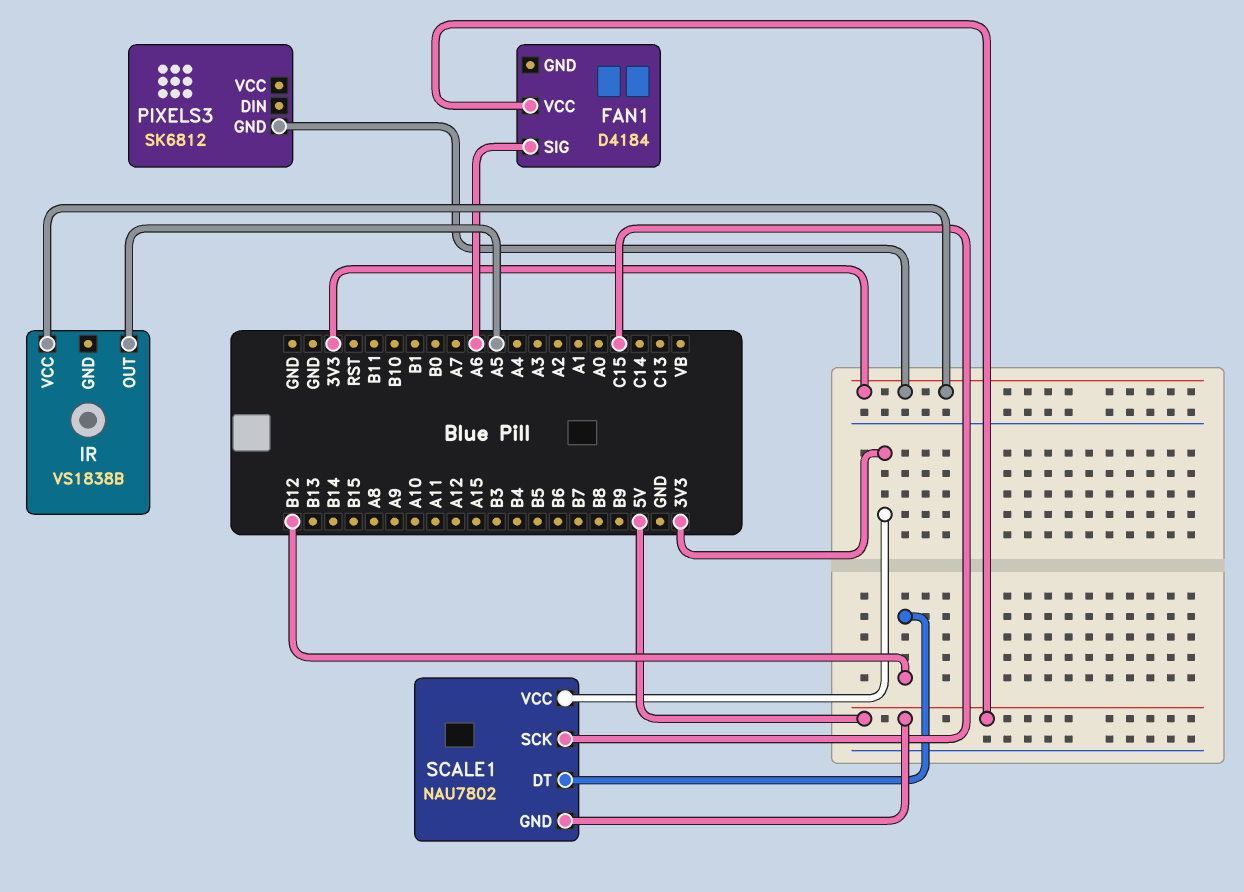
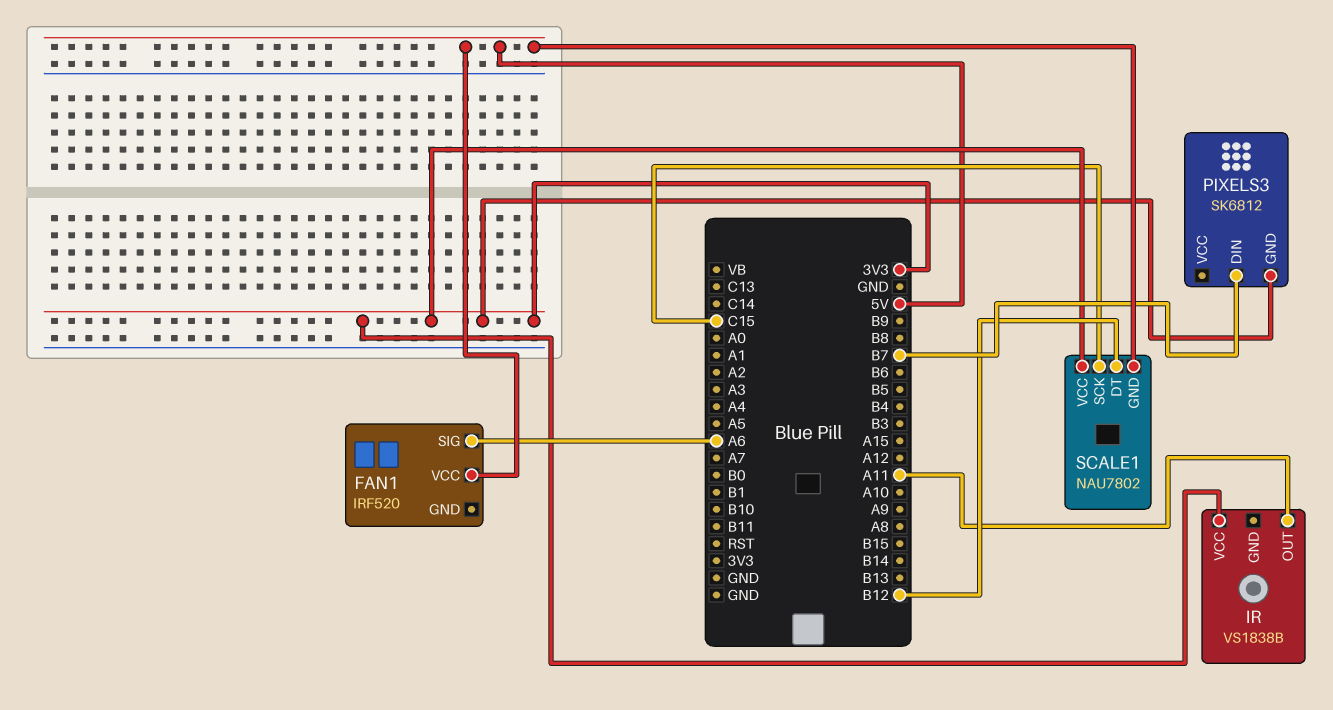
FAN1: D4184 -> IRF520
IR pin OUT: A5 -> A11
PIXELS3 pin DIN: none -> B7

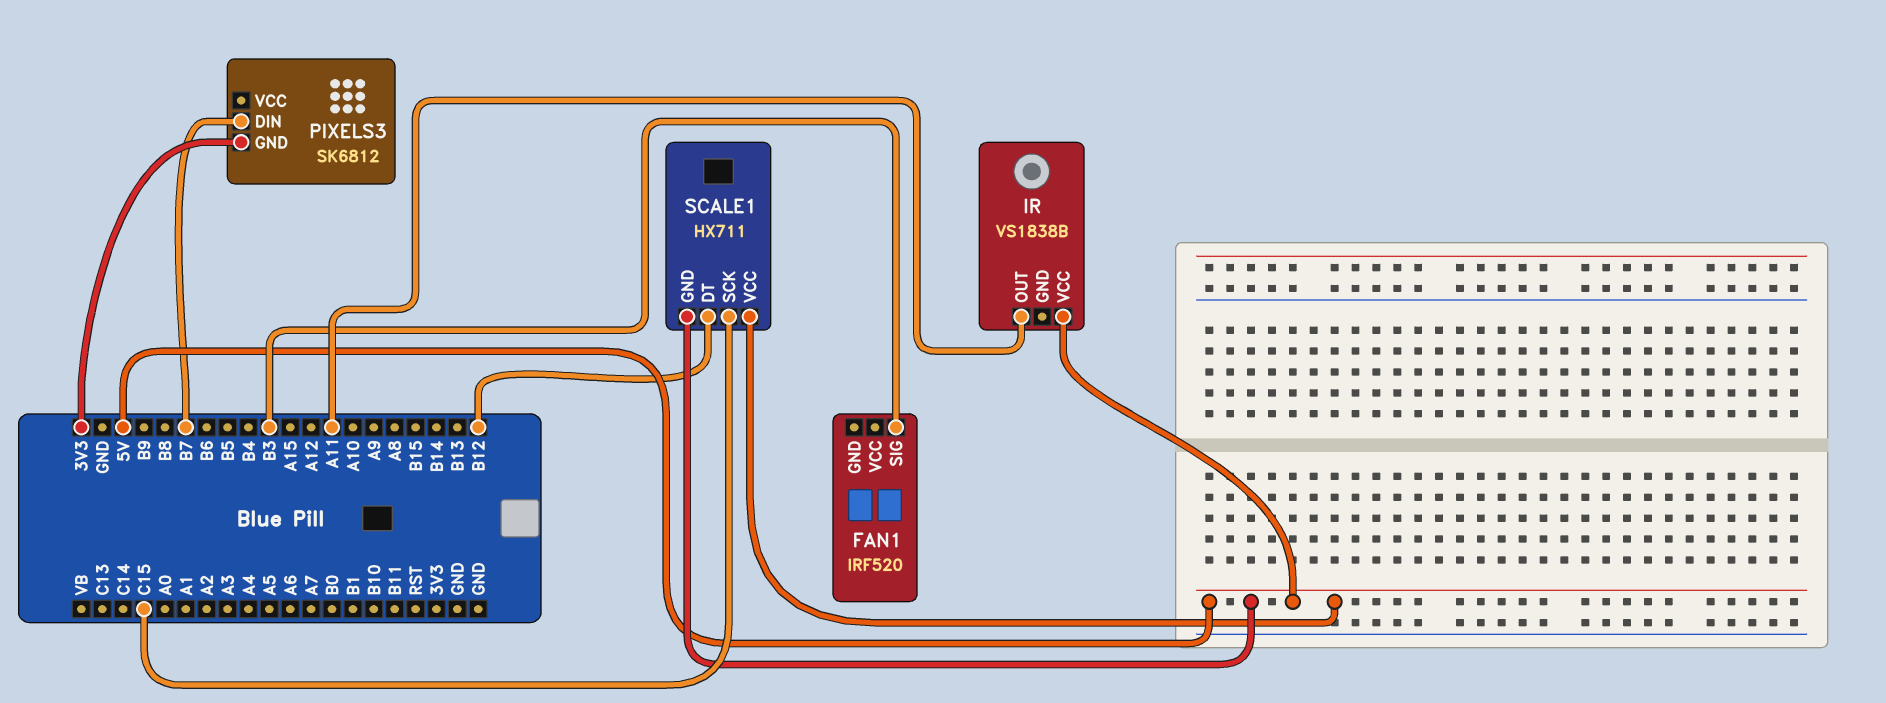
FAN1 pin SIG: A6 -> B3
FAN1 pin VCC: 5V -> none
IR pin VCC: 3V3 -> 5V
SCALE1: NAU7802 -> HX711
SCALE1 pin VCC: 3V3 -> 5V

